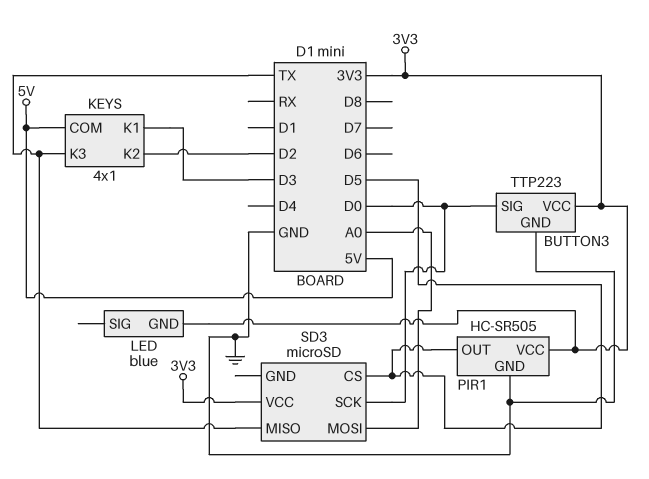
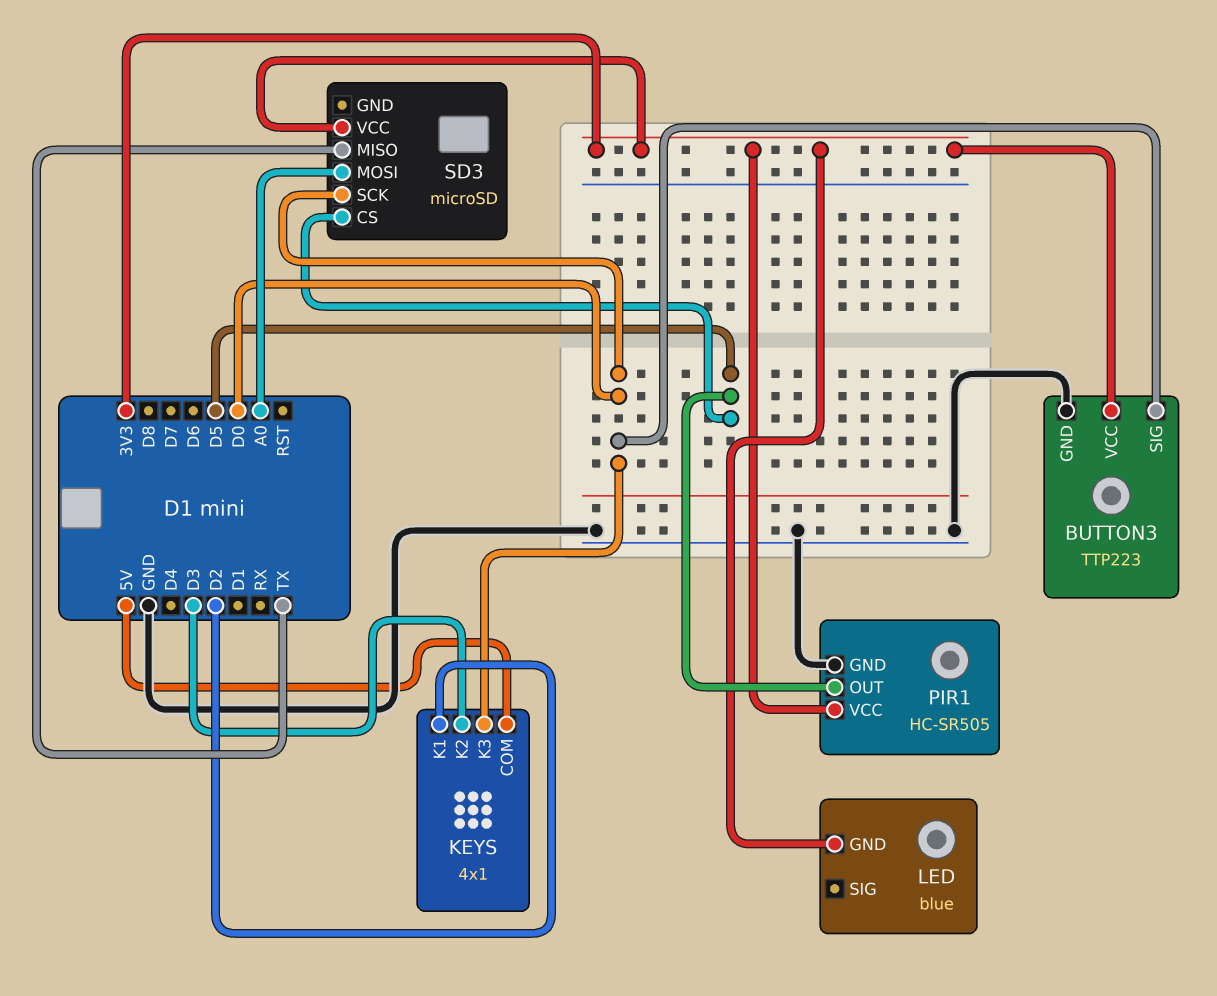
KEYS pin K1: D3 -> D2
KEYS pin K2: D2 -> D3
KEYS pin K3: TX -> D0

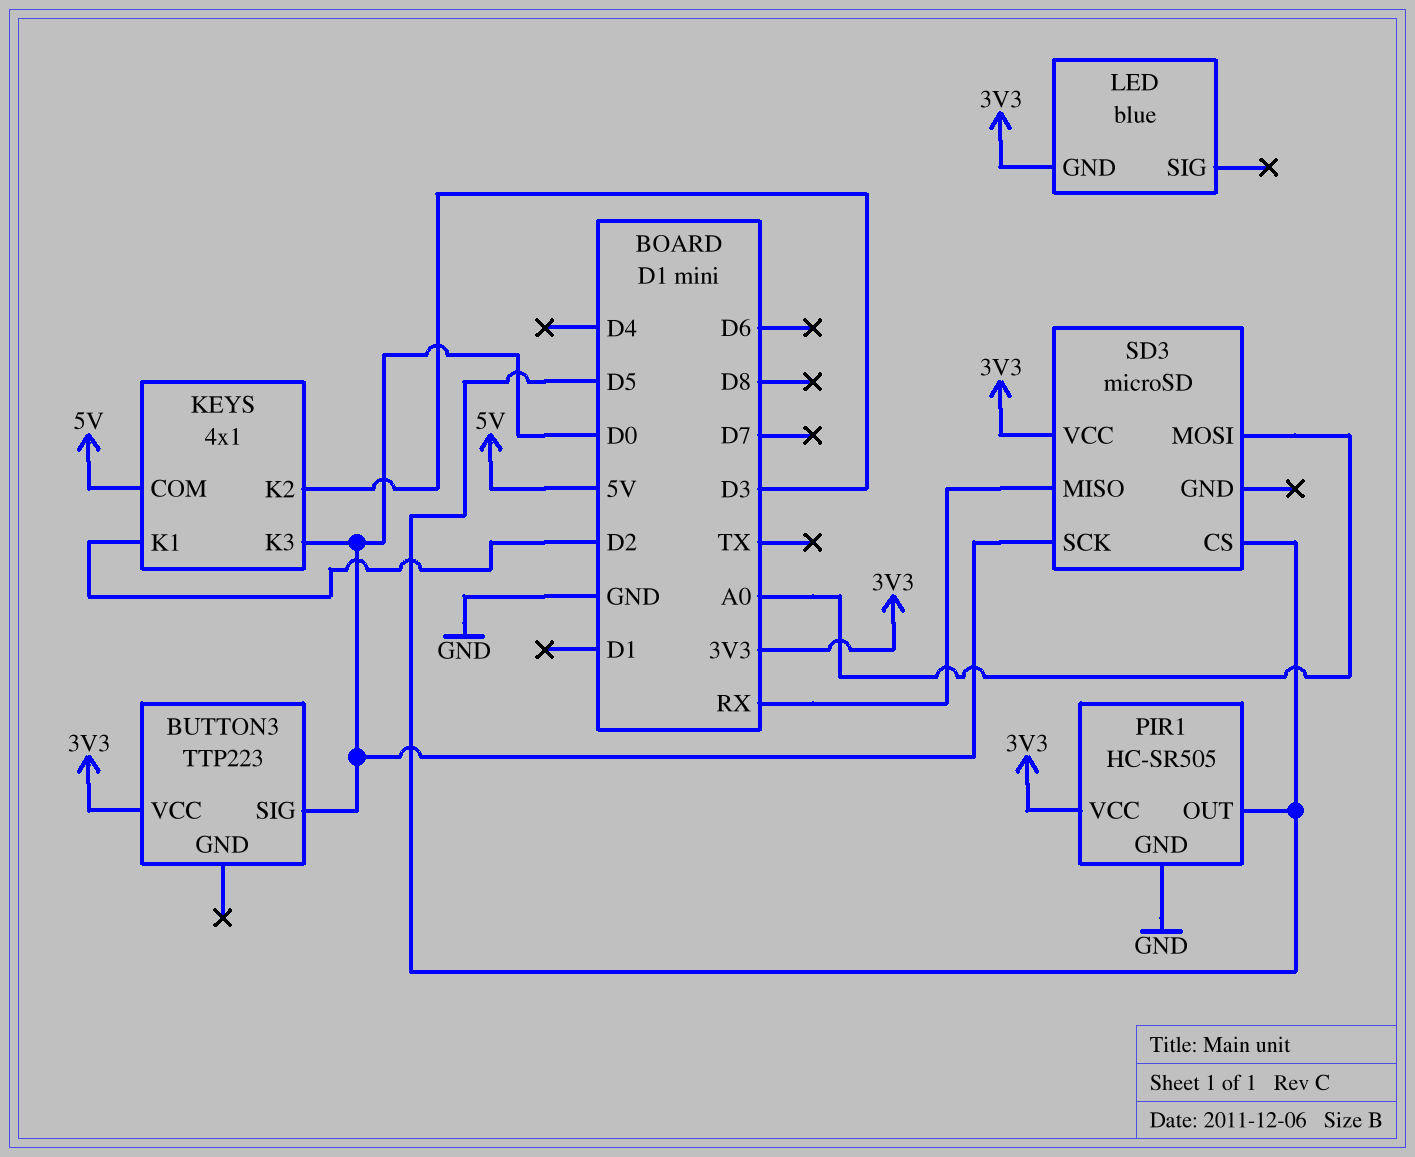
BUTTON3 pin GND: GND -> none
SD3 pin MISO: TX -> RX

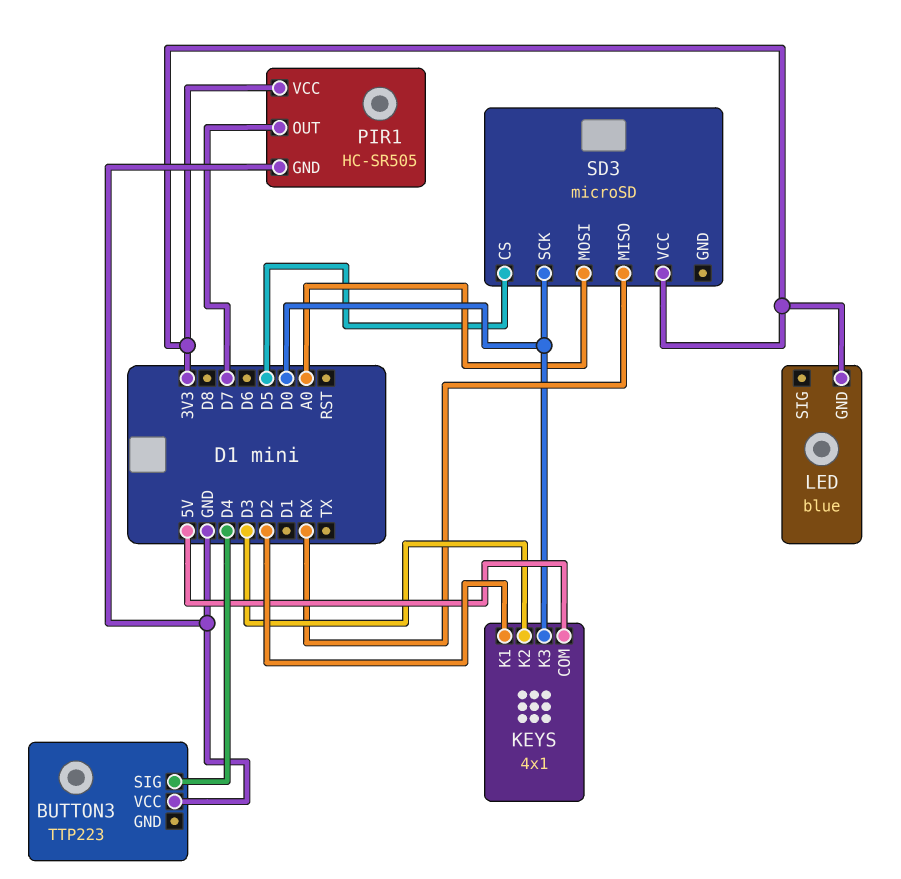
BUTTON3 pin SIG: D0 -> D4
BUTTON3 pin VCC: 3V3 -> GND
PIR1 pin OUT: D5 -> D7

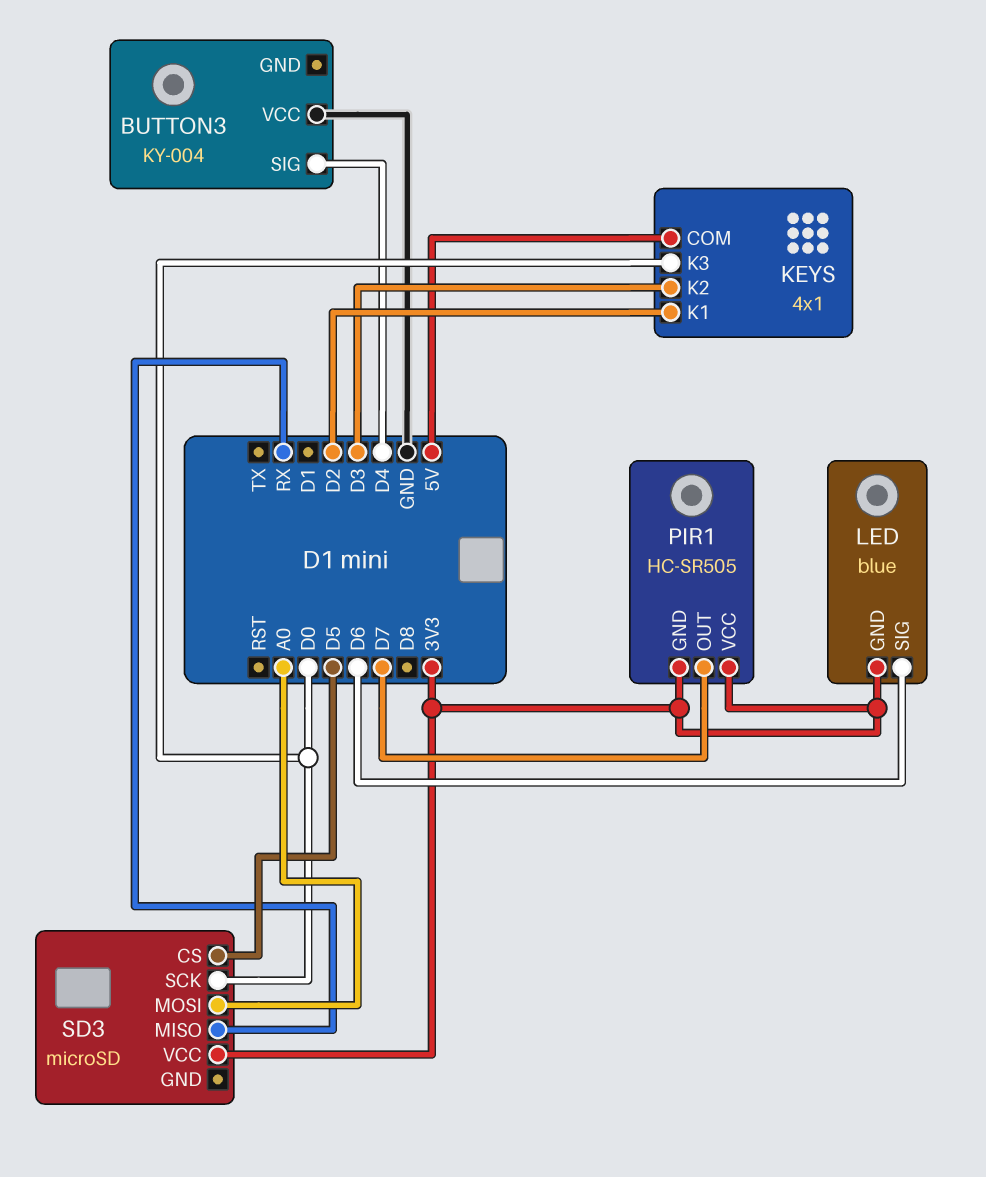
BUTTON3: TTP223 -> KY-004
LED pin SIG: none -> D6
PIR1 pin GND: GND -> 3V3

